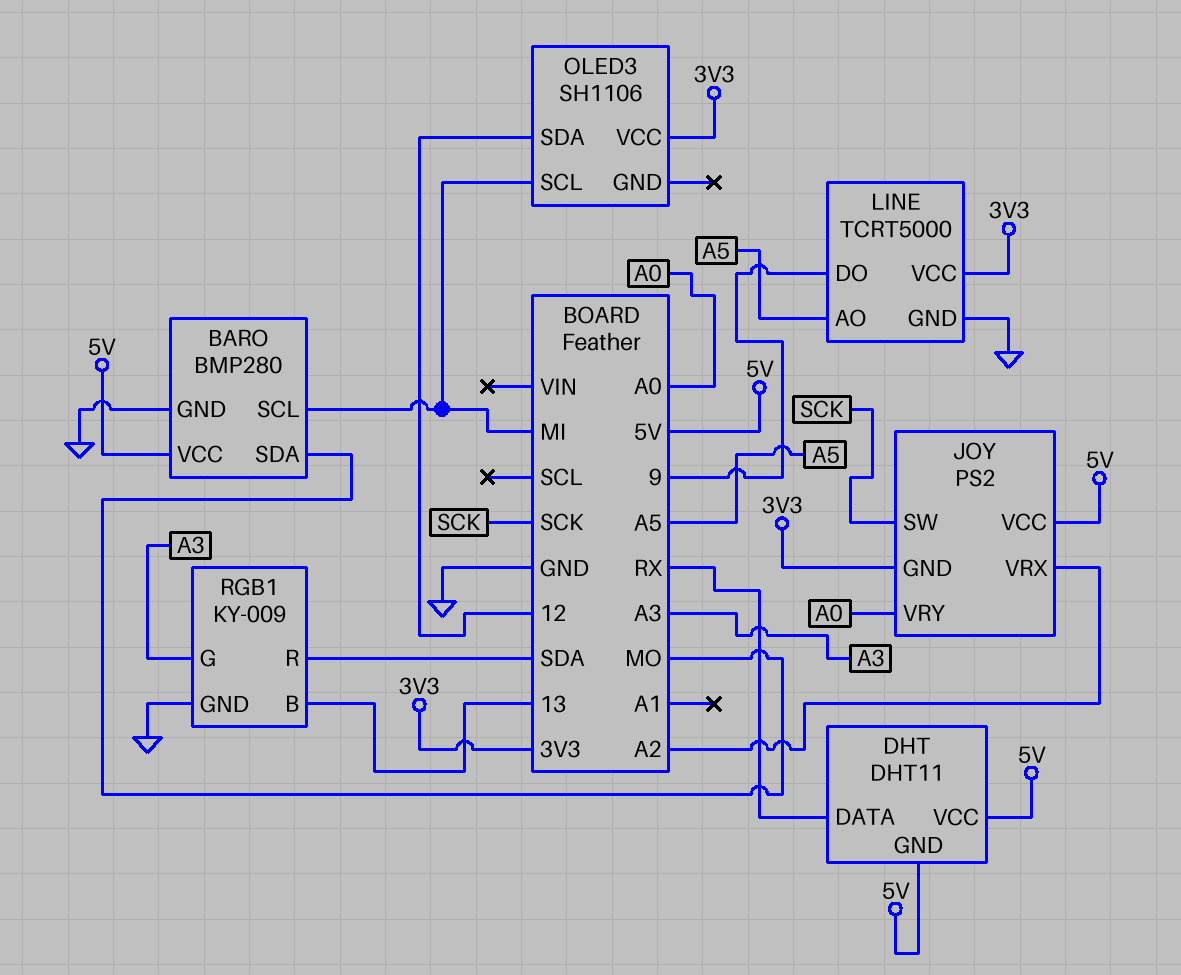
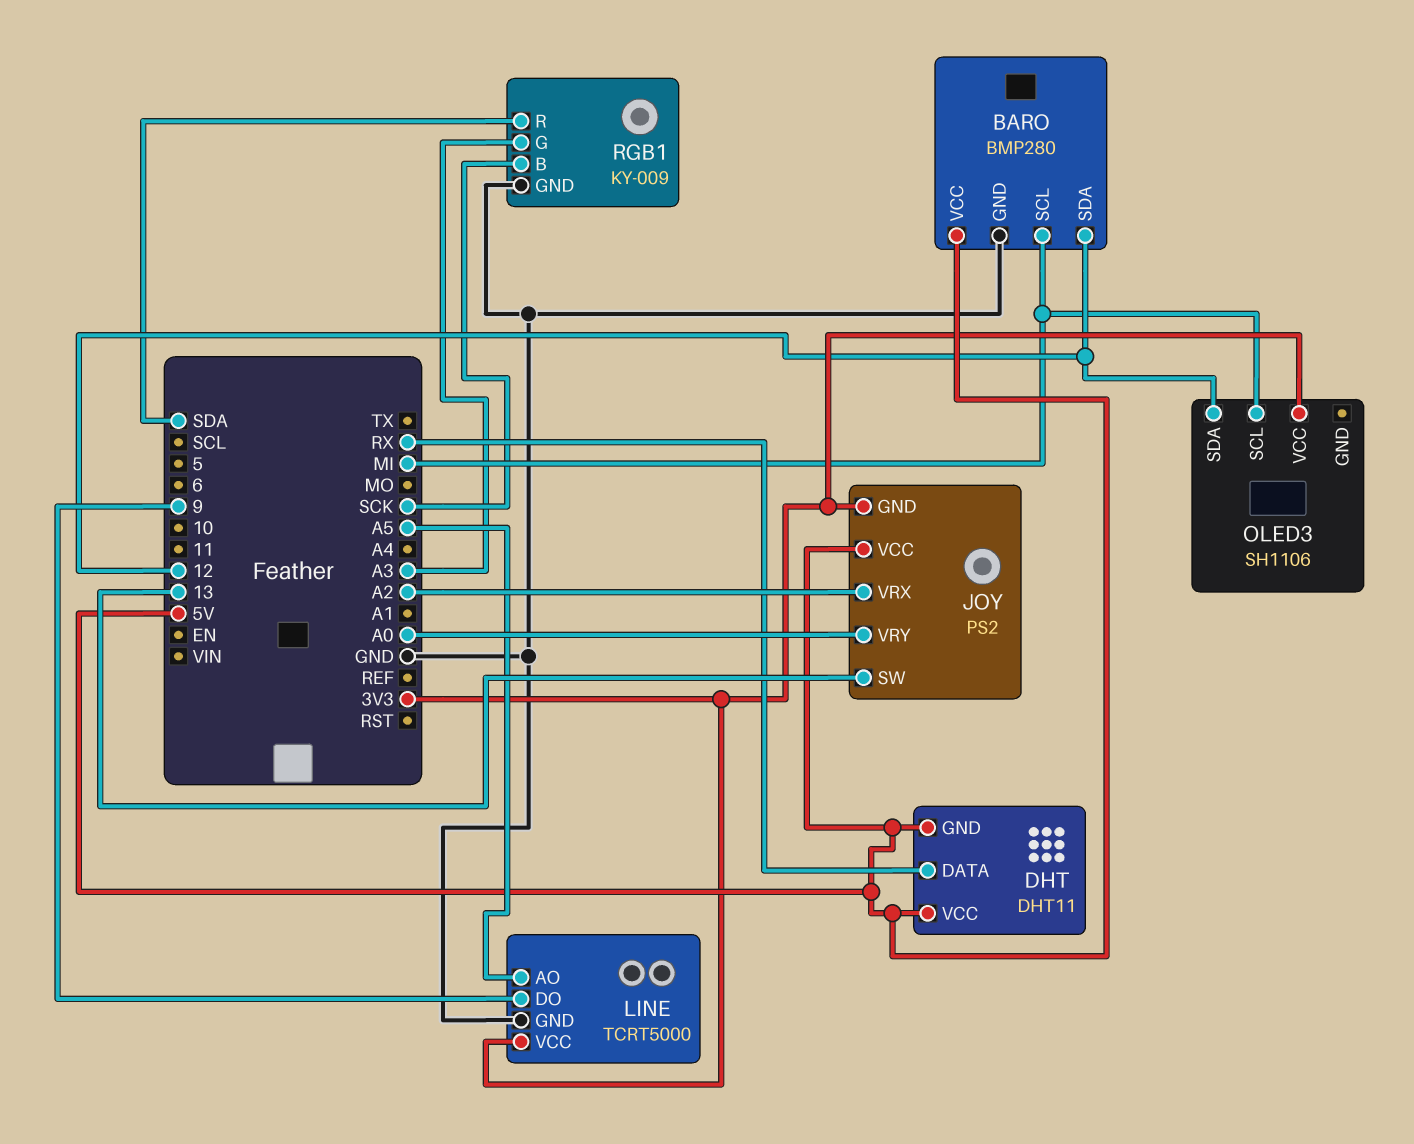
BARO pin SDA: MO -> 12
JOY pin SW: SCK -> 13
RGB1 pin B: 13 -> SCK

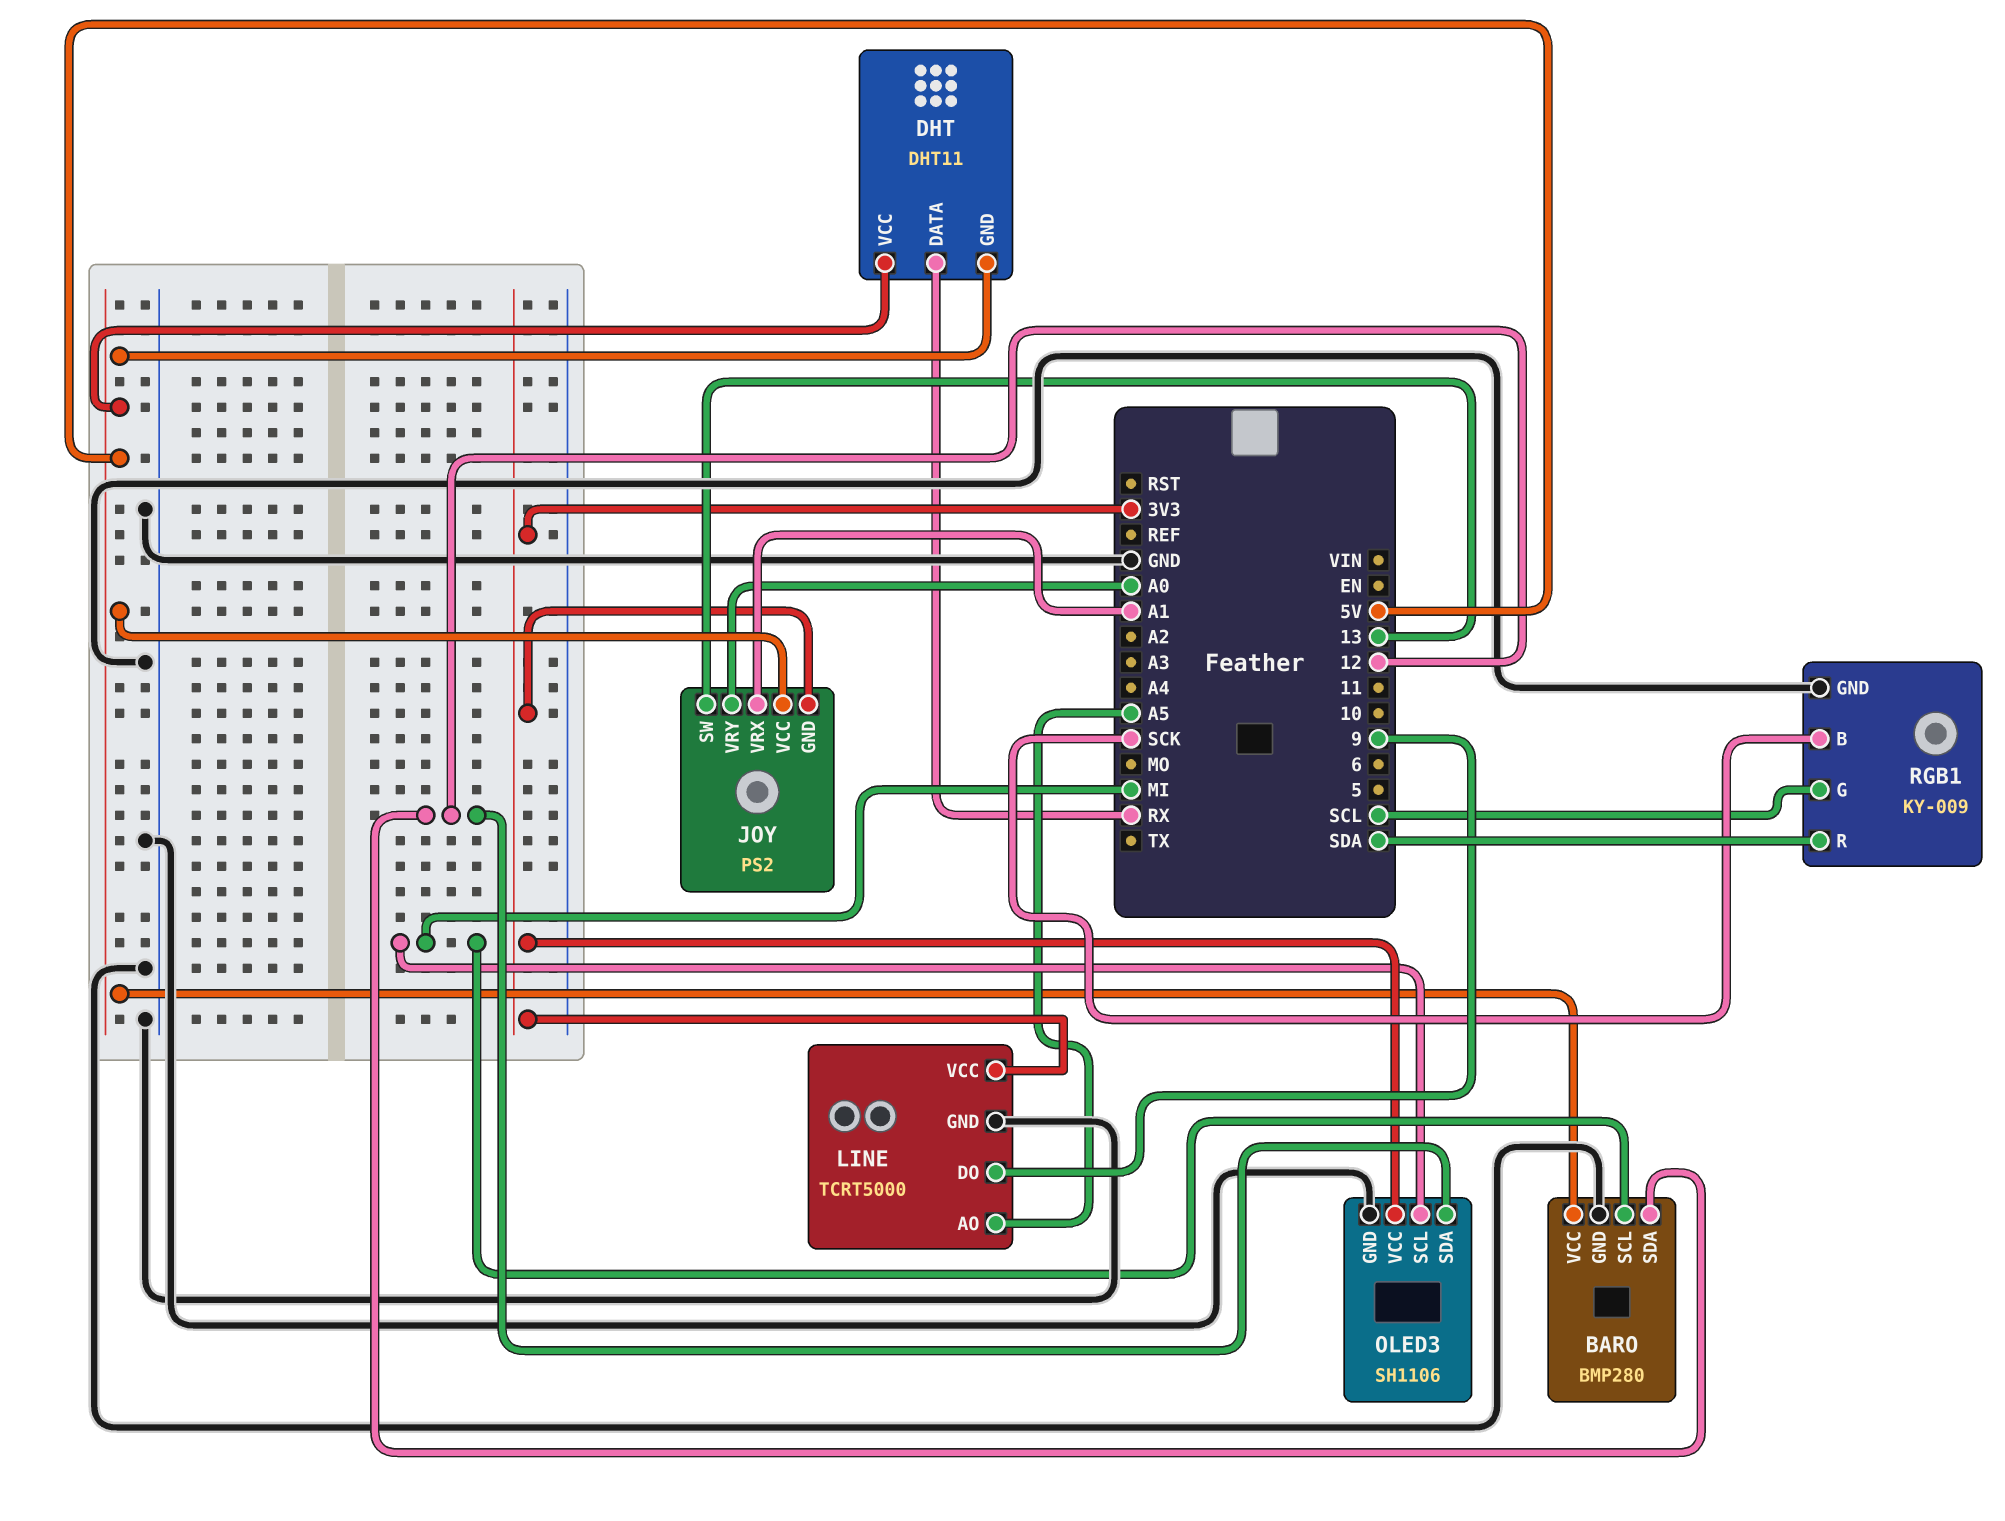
JOY pin VRX: A2 -> A1
OLED3 pin GND: none -> GND
RGB1 pin G: A3 -> SCL

